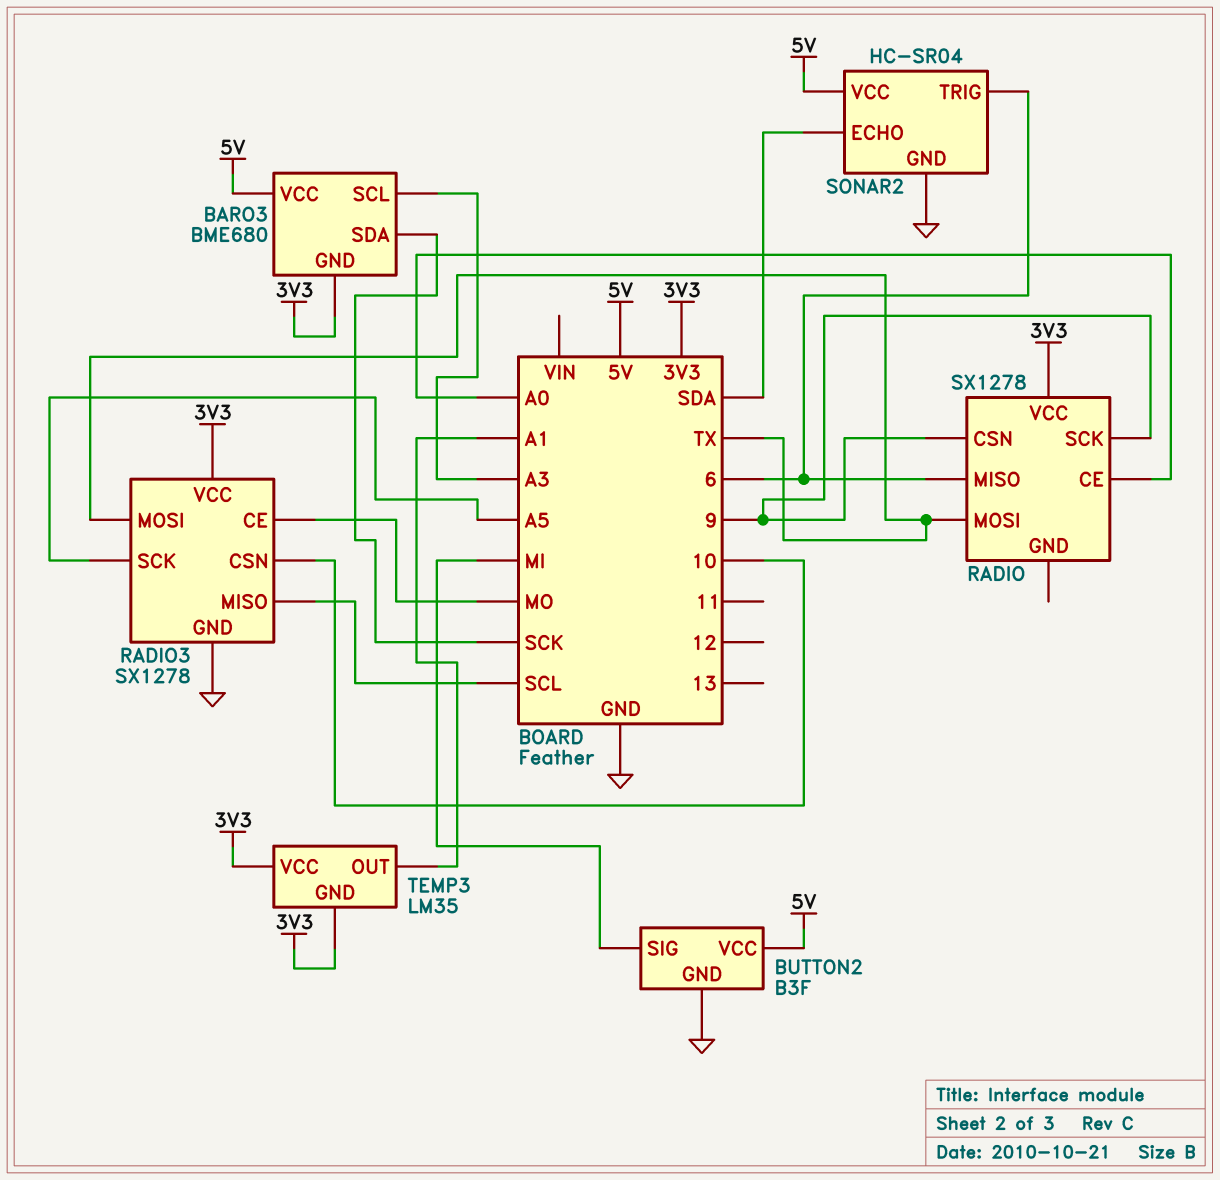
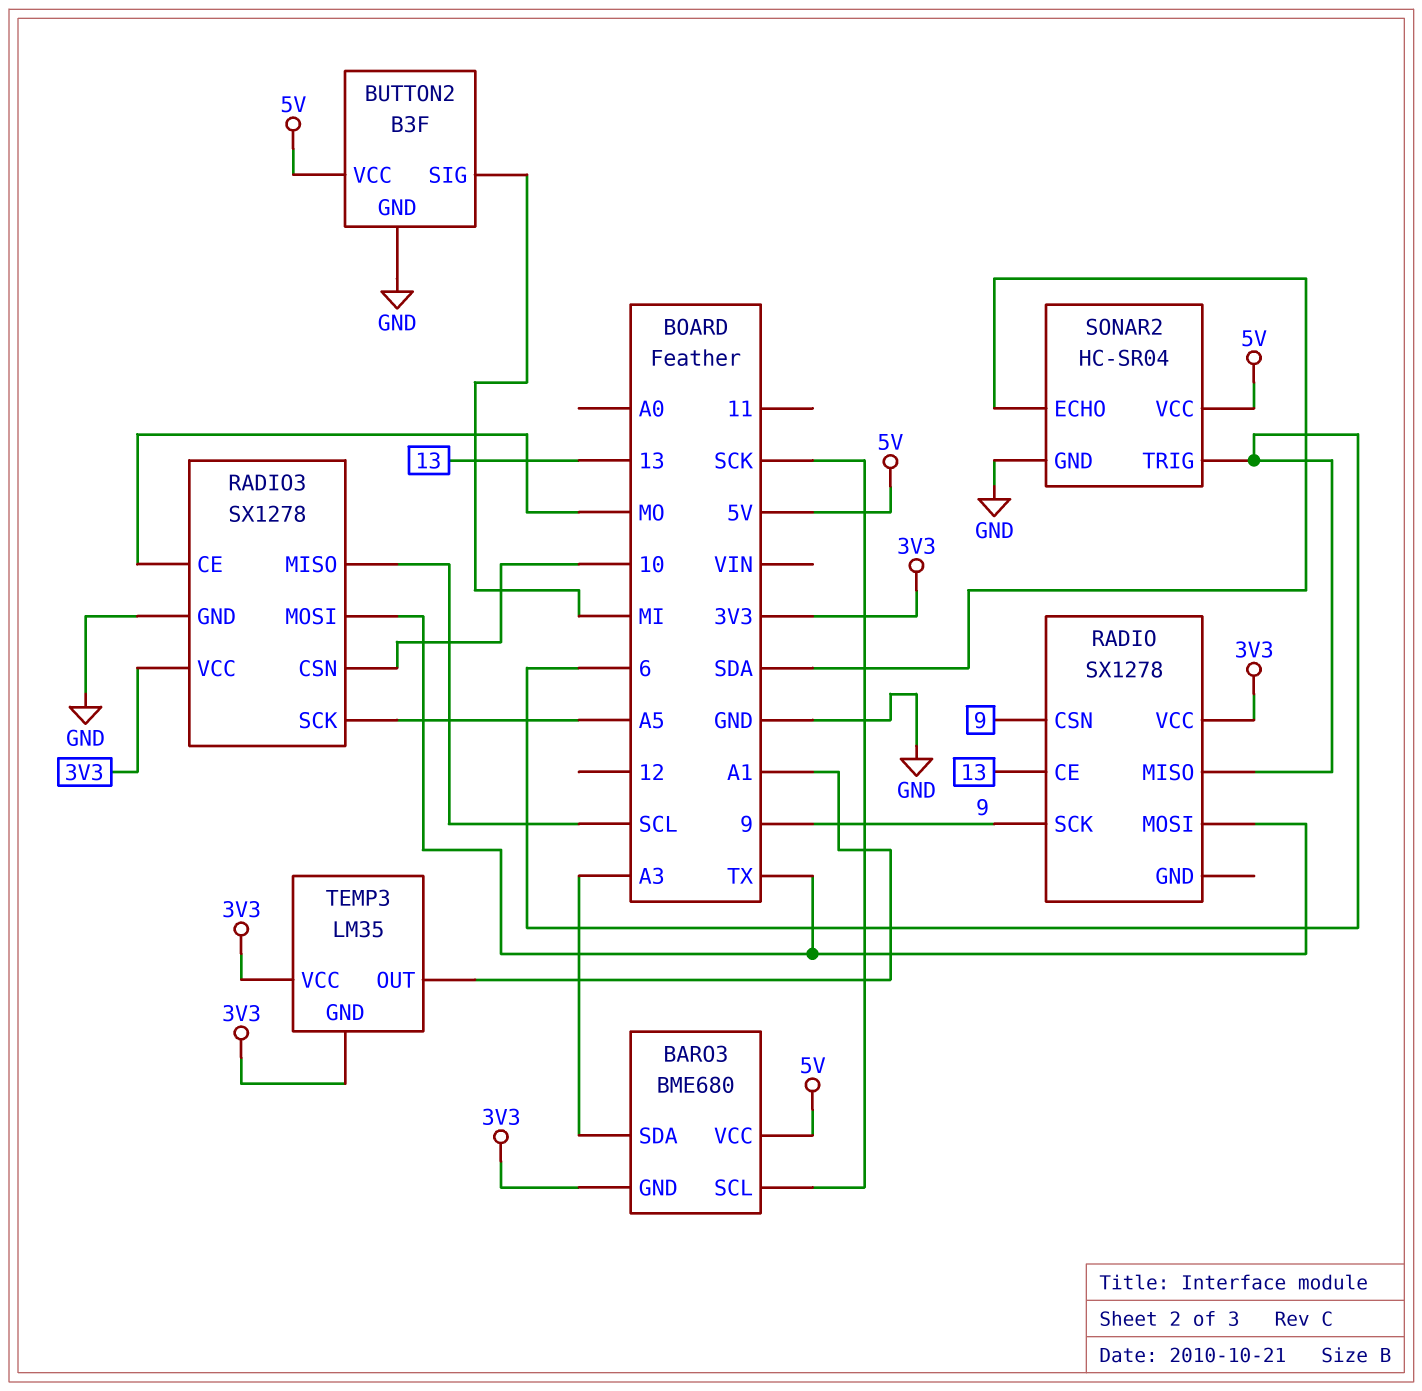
BARO3 pin SCL: A3 -> SCK
BARO3 pin SDA: SCK -> A3
RADIO pin CE: A0 -> 13

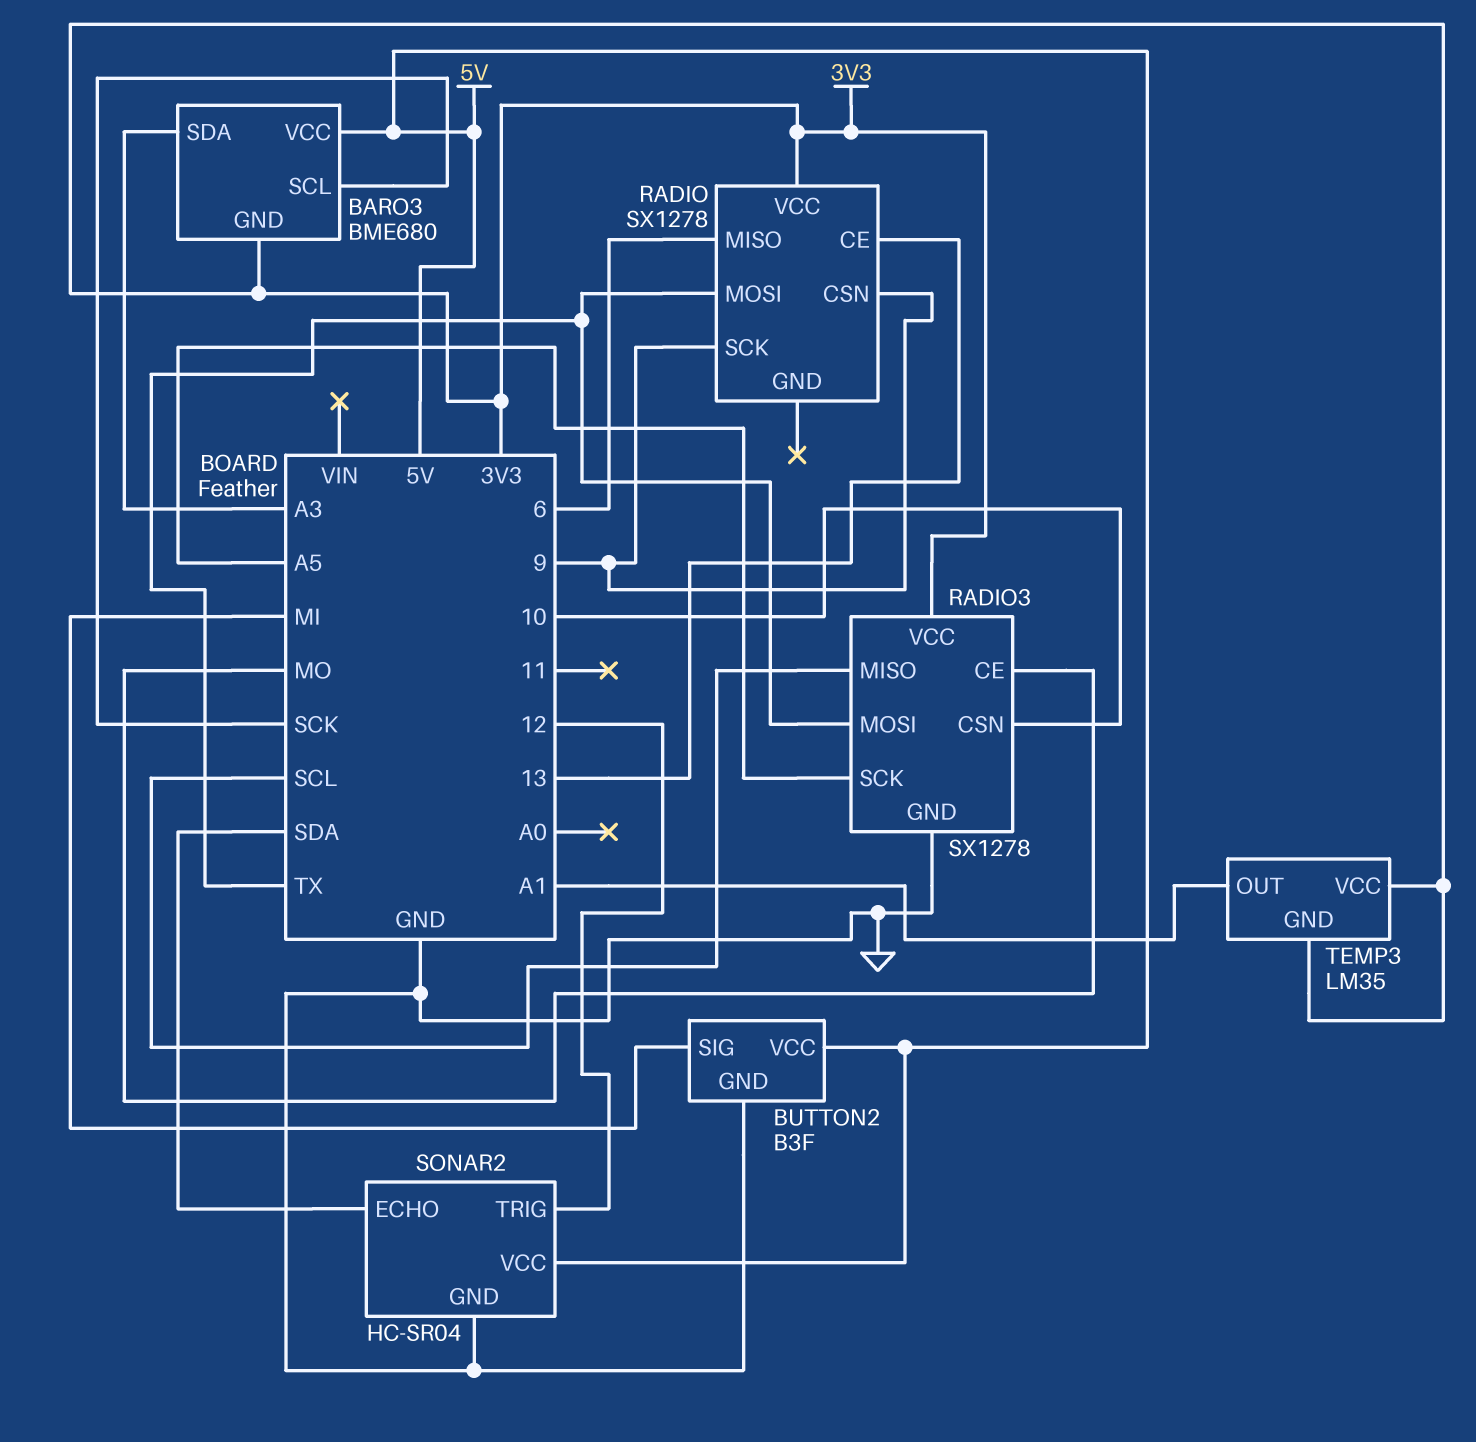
SONAR2 pin TRIG: 6 -> 12

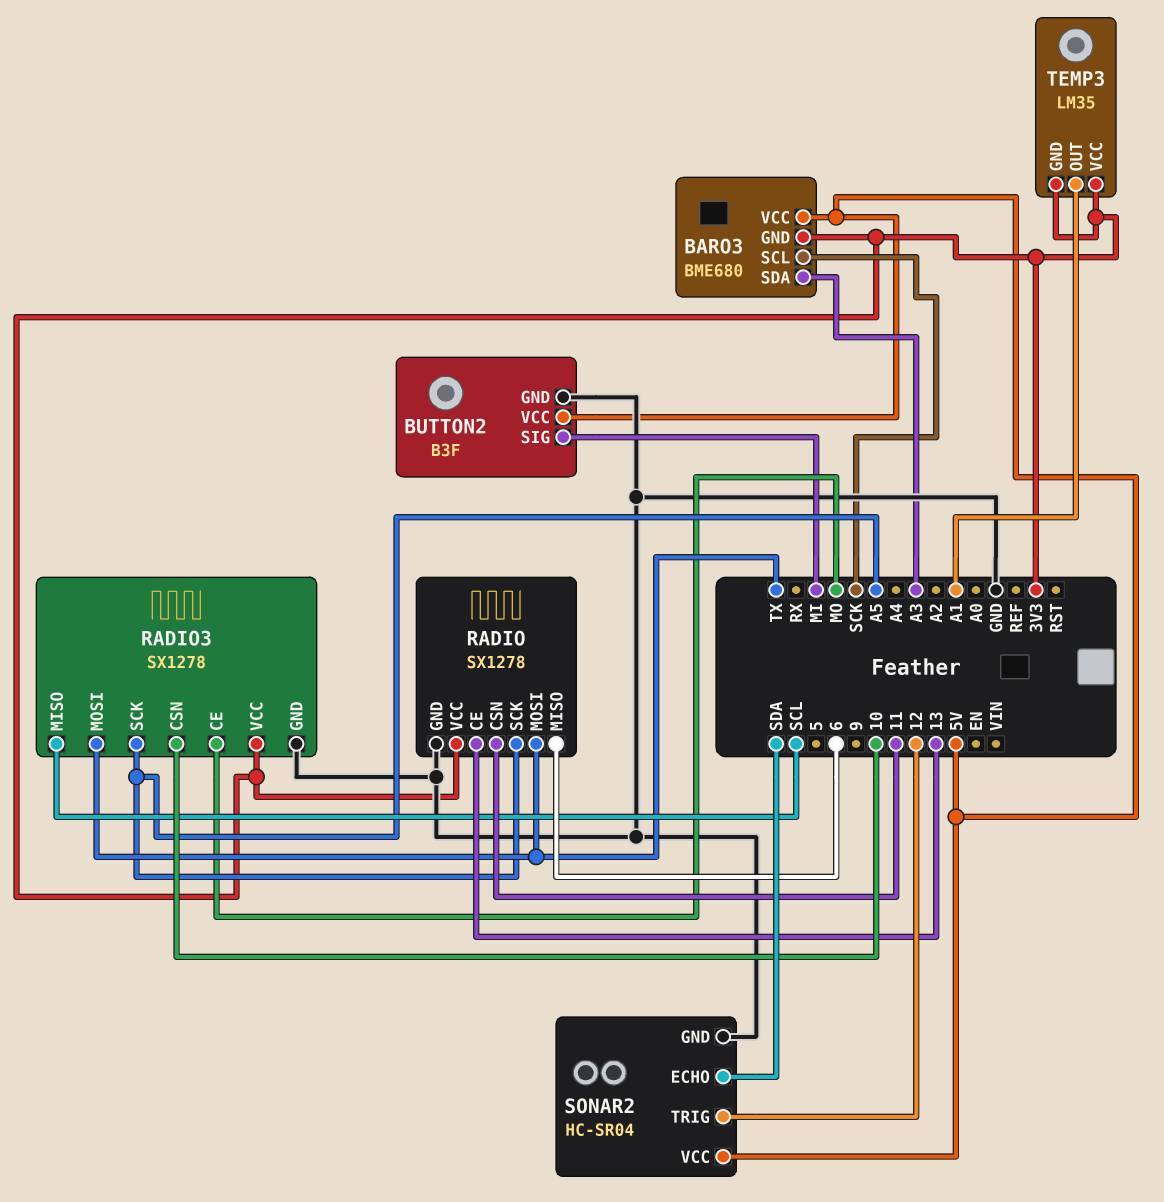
RADIO pin CSN: 9 -> 11
RADIO pin GND: none -> GND
RADIO pin SCK: 9 -> A5

